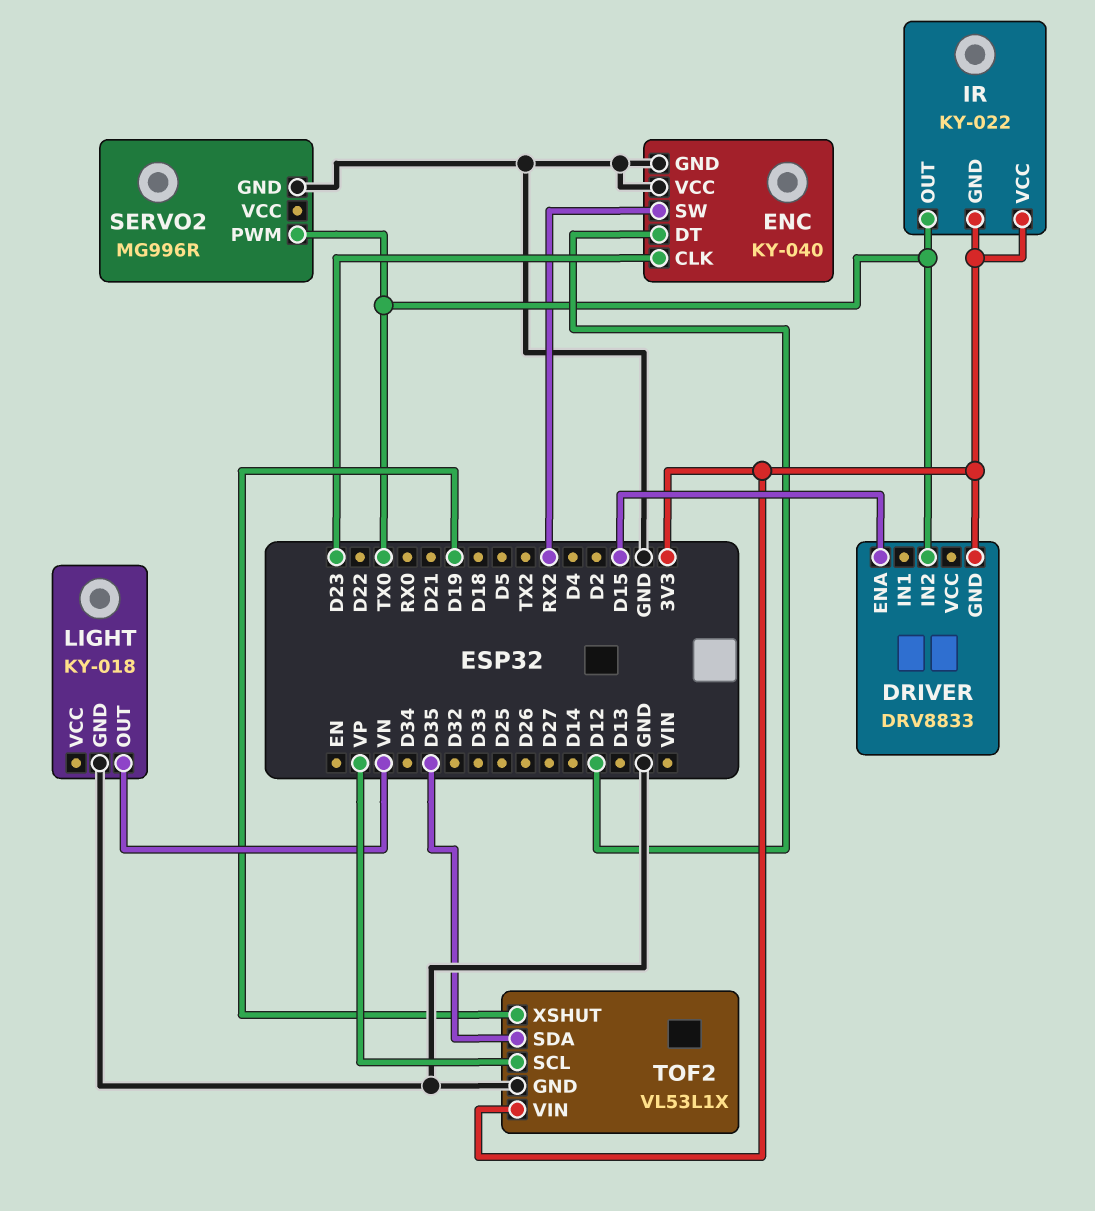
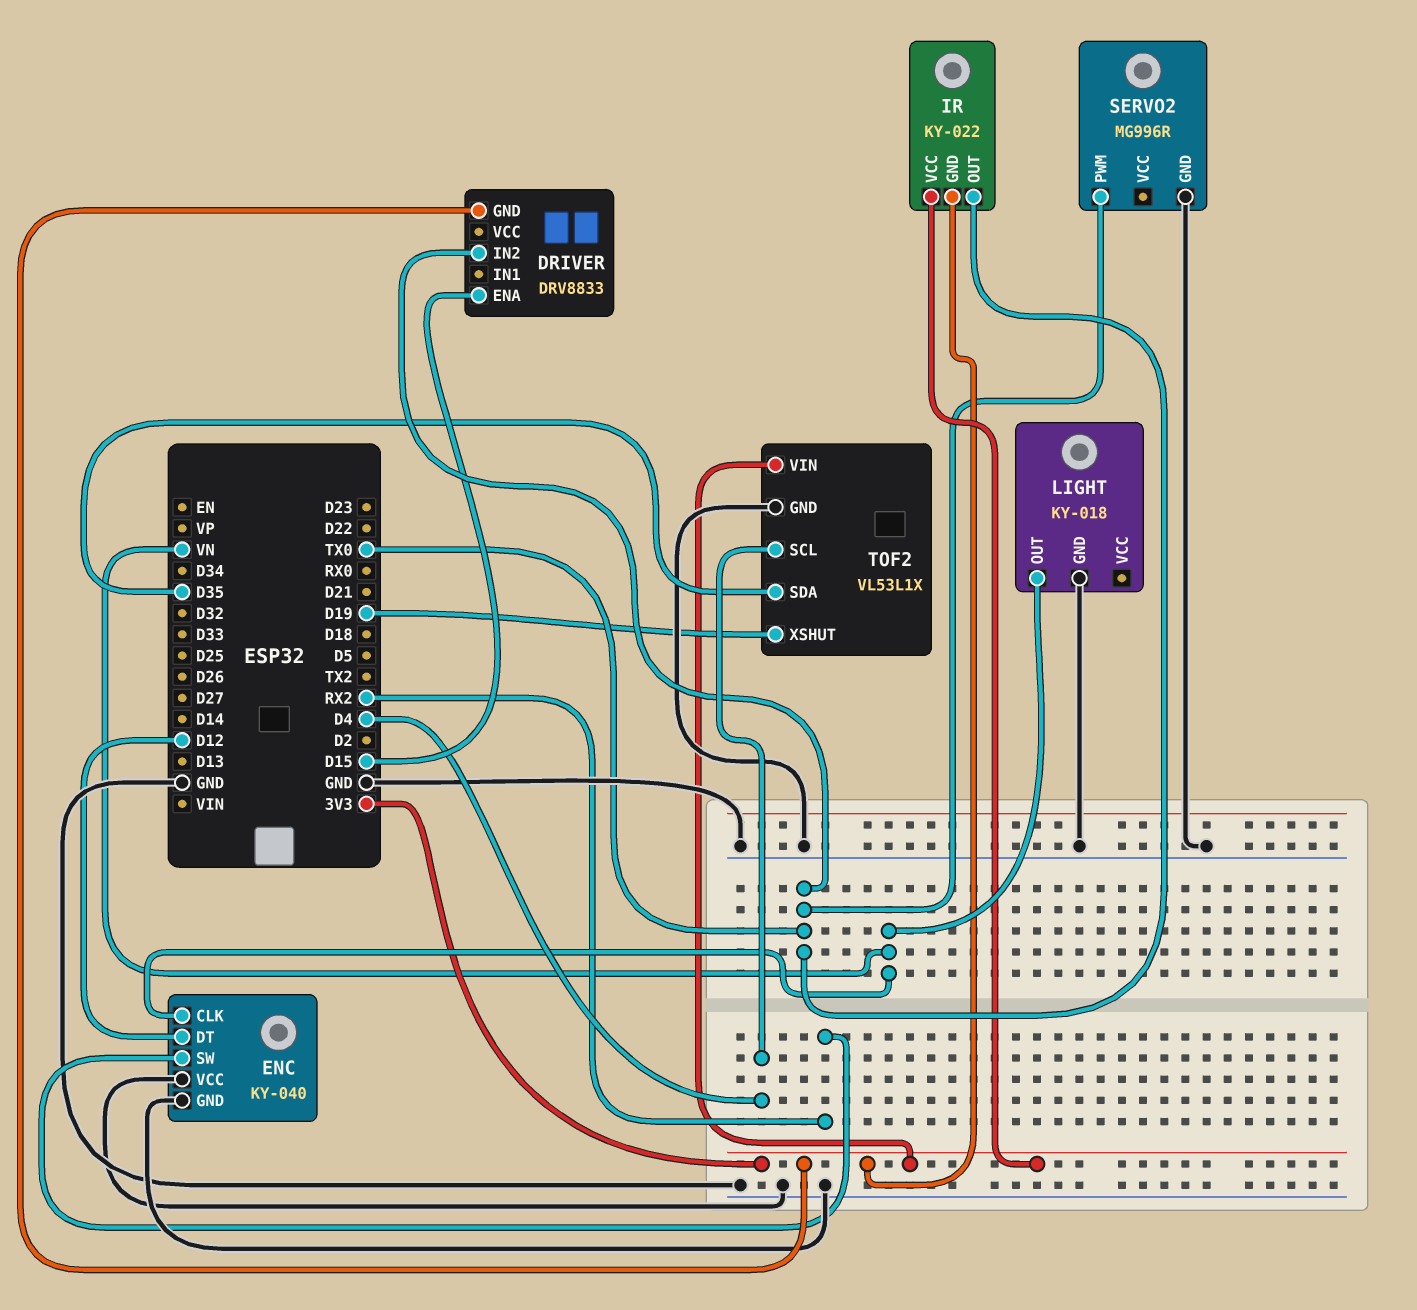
ENC pin CLK: D23 -> VN
TOF2 pin SCL: VP -> D4

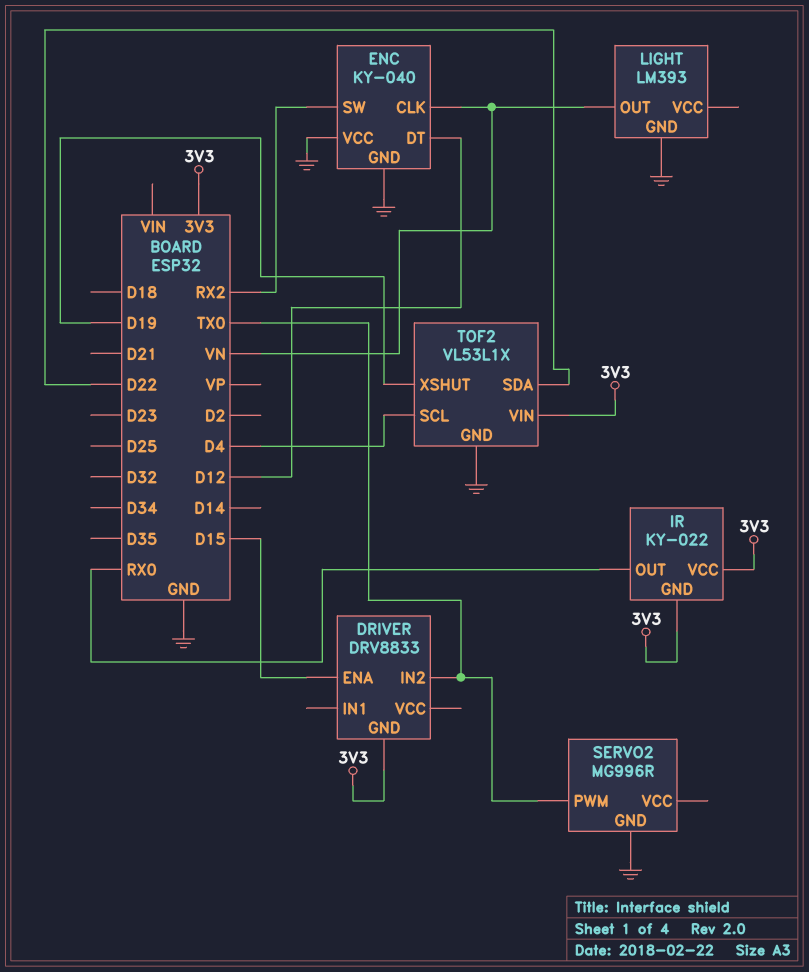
IR pin OUT: TX0 -> RX0
LIGHT: KY-018 -> LM393
TOF2 pin SDA: D35 -> D22

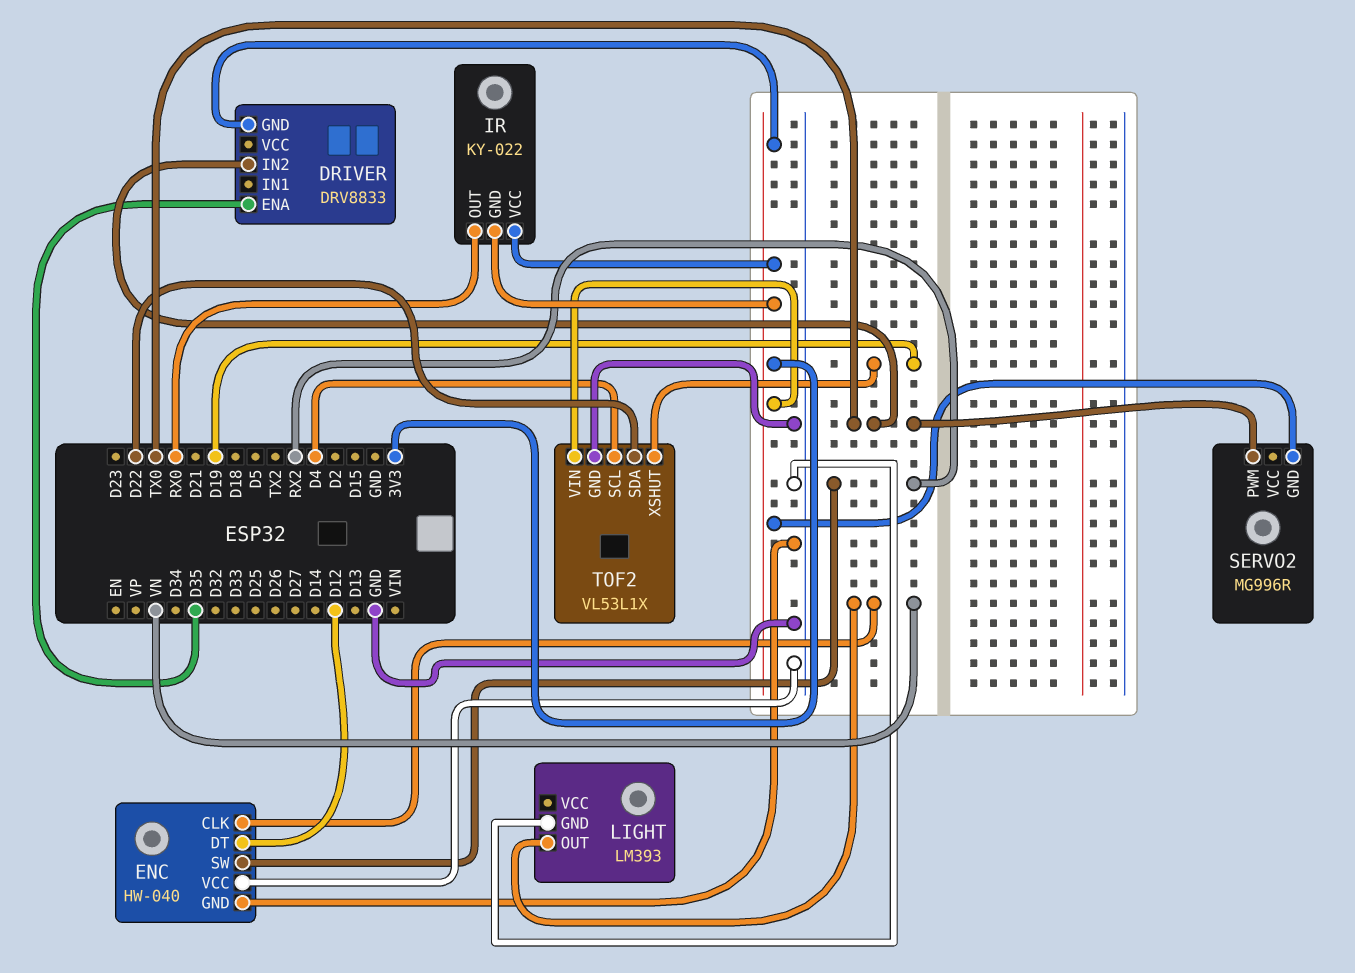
DRIVER pin ENA: D15 -> D35
ENC: KY-040 -> HW-040
SERVO2 pin GND: GND -> 3V3

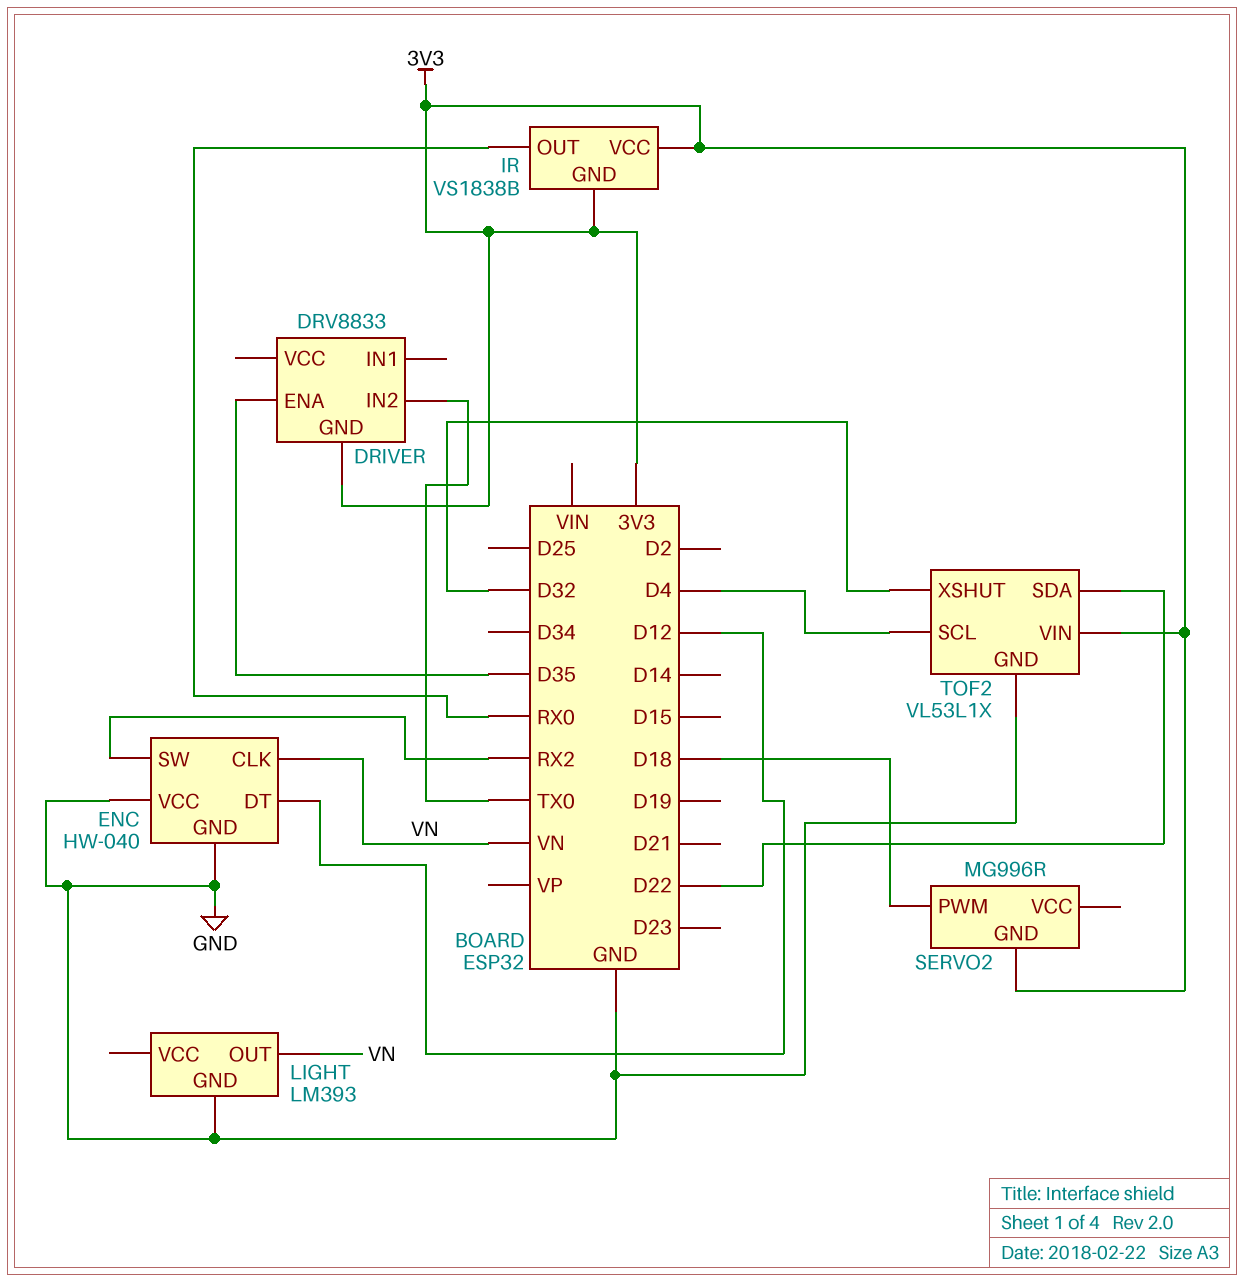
IR: KY-022 -> VS1838B
SERVO2 pin PWM: TX0 -> D18
TOF2 pin XSHUT: D19 -> D32

